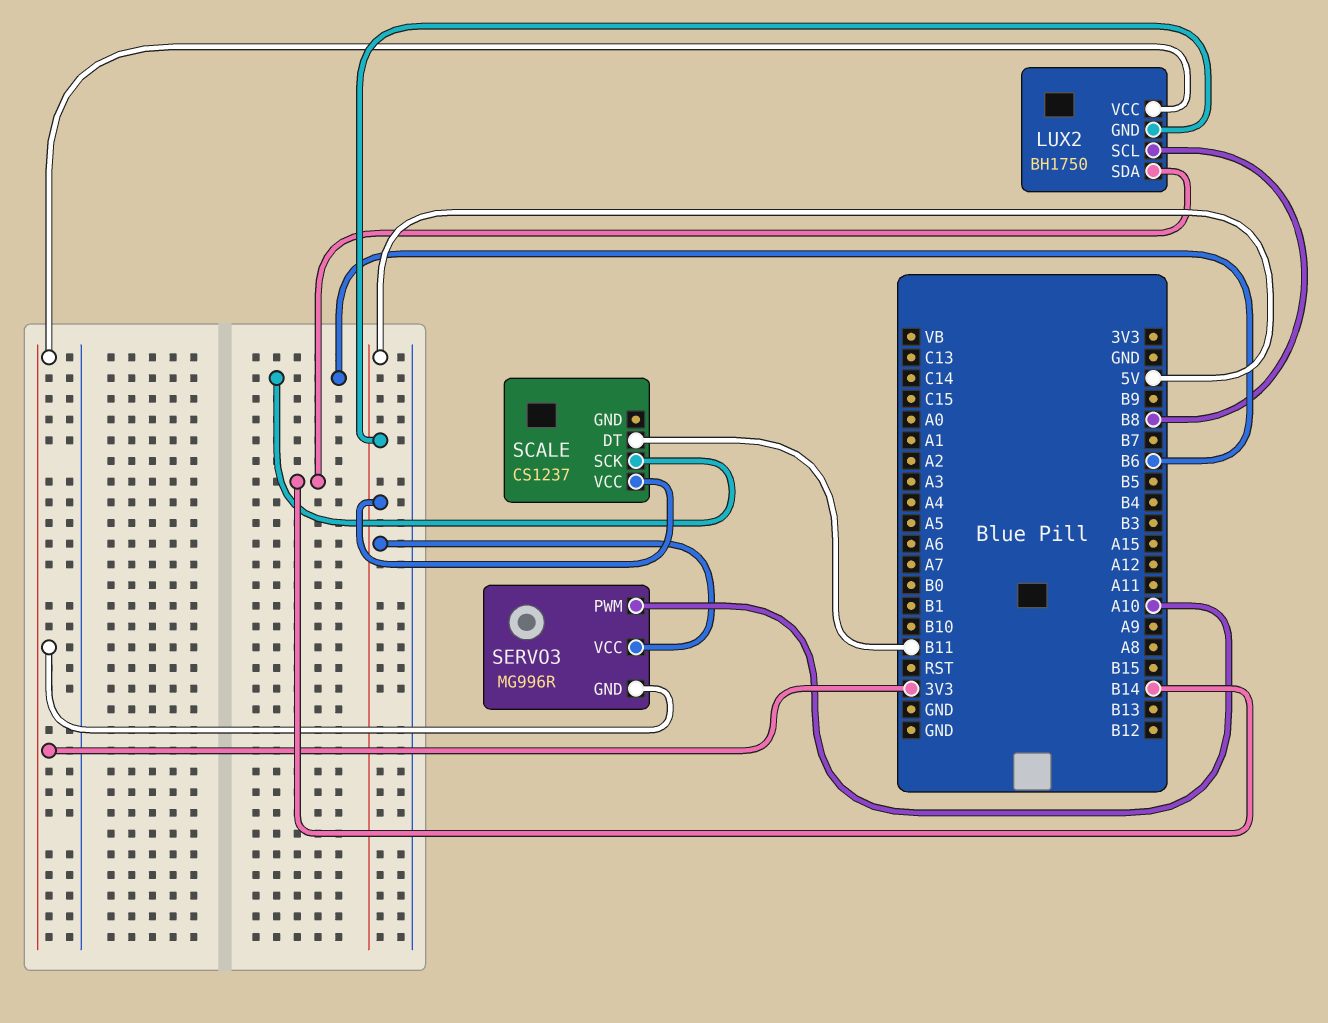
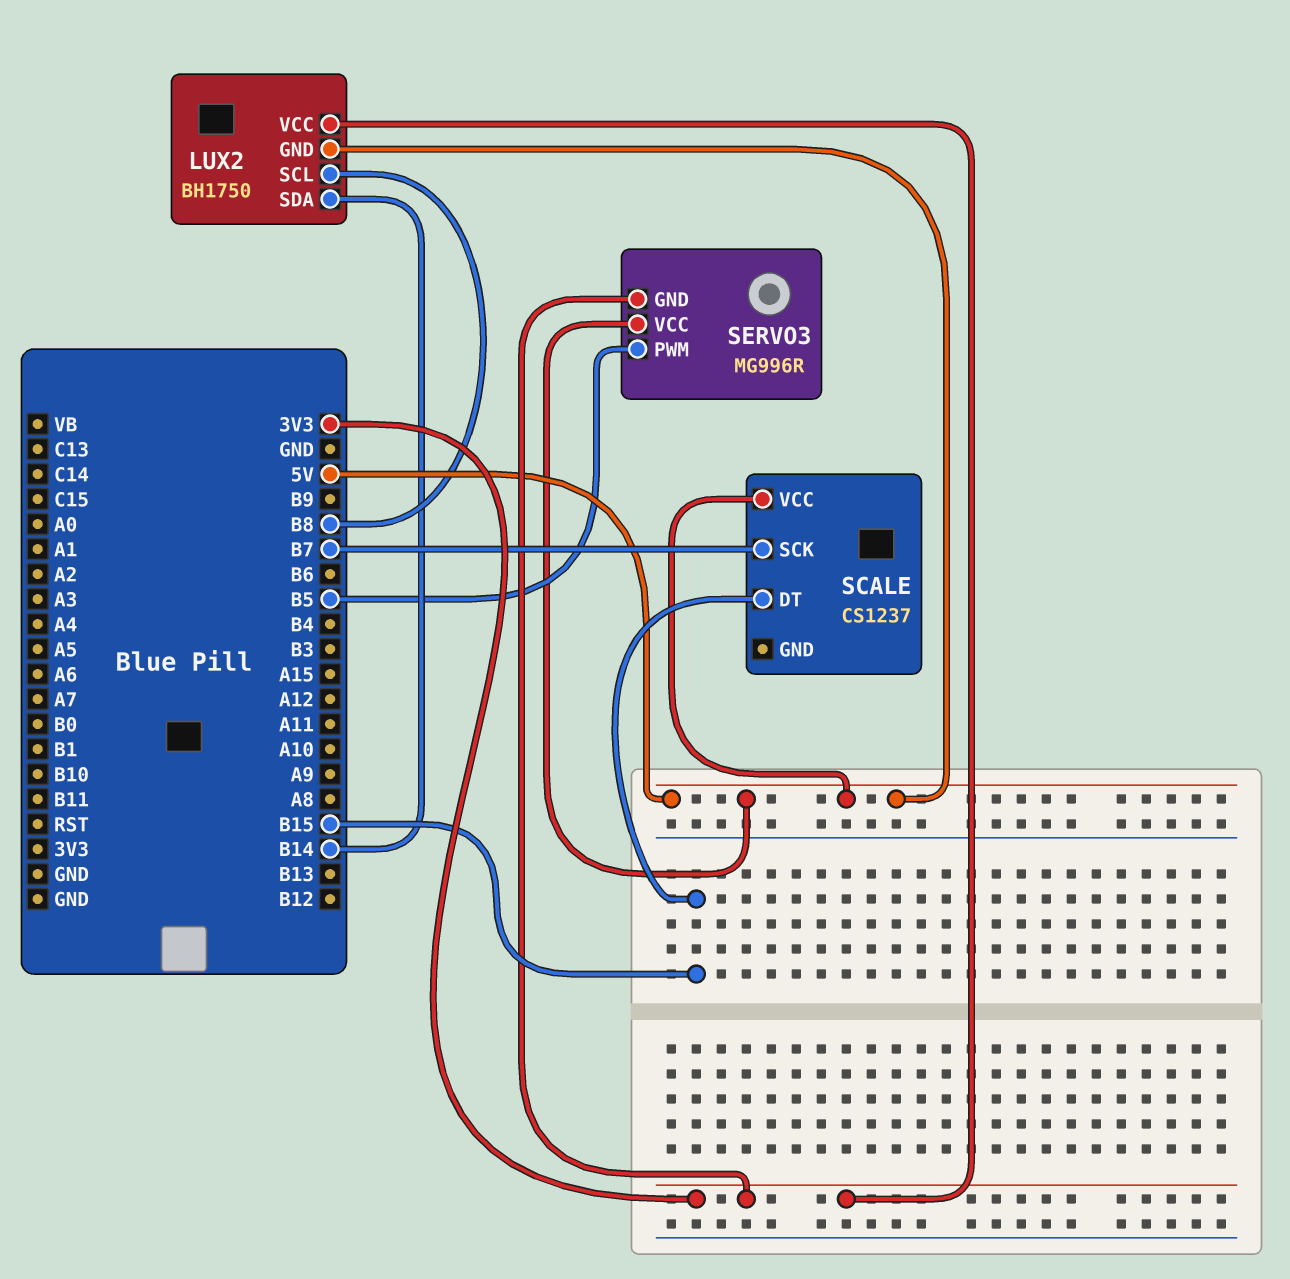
SCALE pin DT: B11 -> B15
SCALE pin SCK: B6 -> B7
SERVO3 pin PWM: A10 -> B5

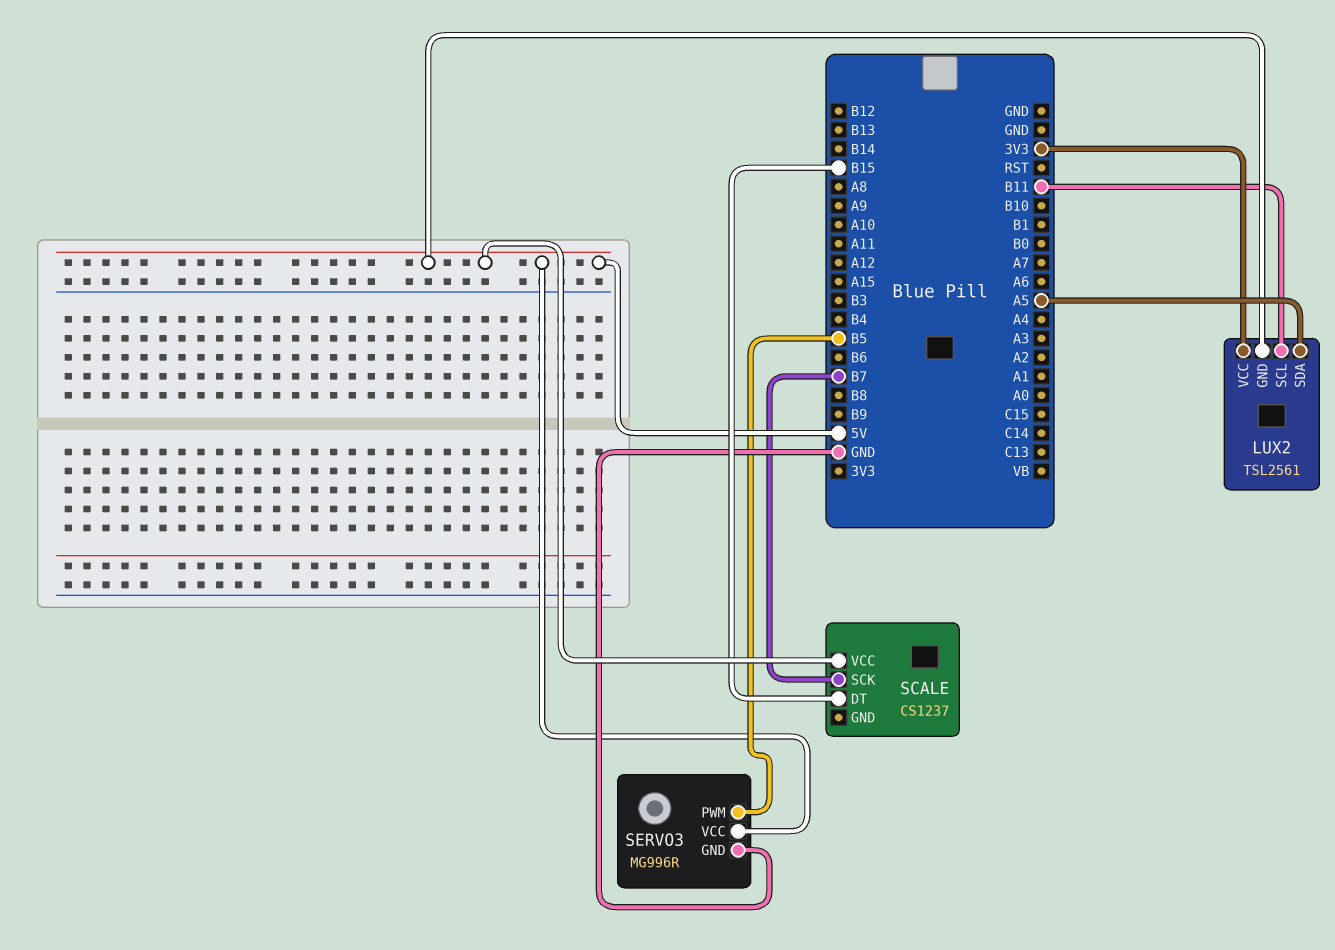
LUX2: BH1750 -> TSL2561
LUX2 pin SCL: B8 -> B11
LUX2 pin SDA: B14 -> A5
SERVO3 pin GND: 3V3 -> GND

